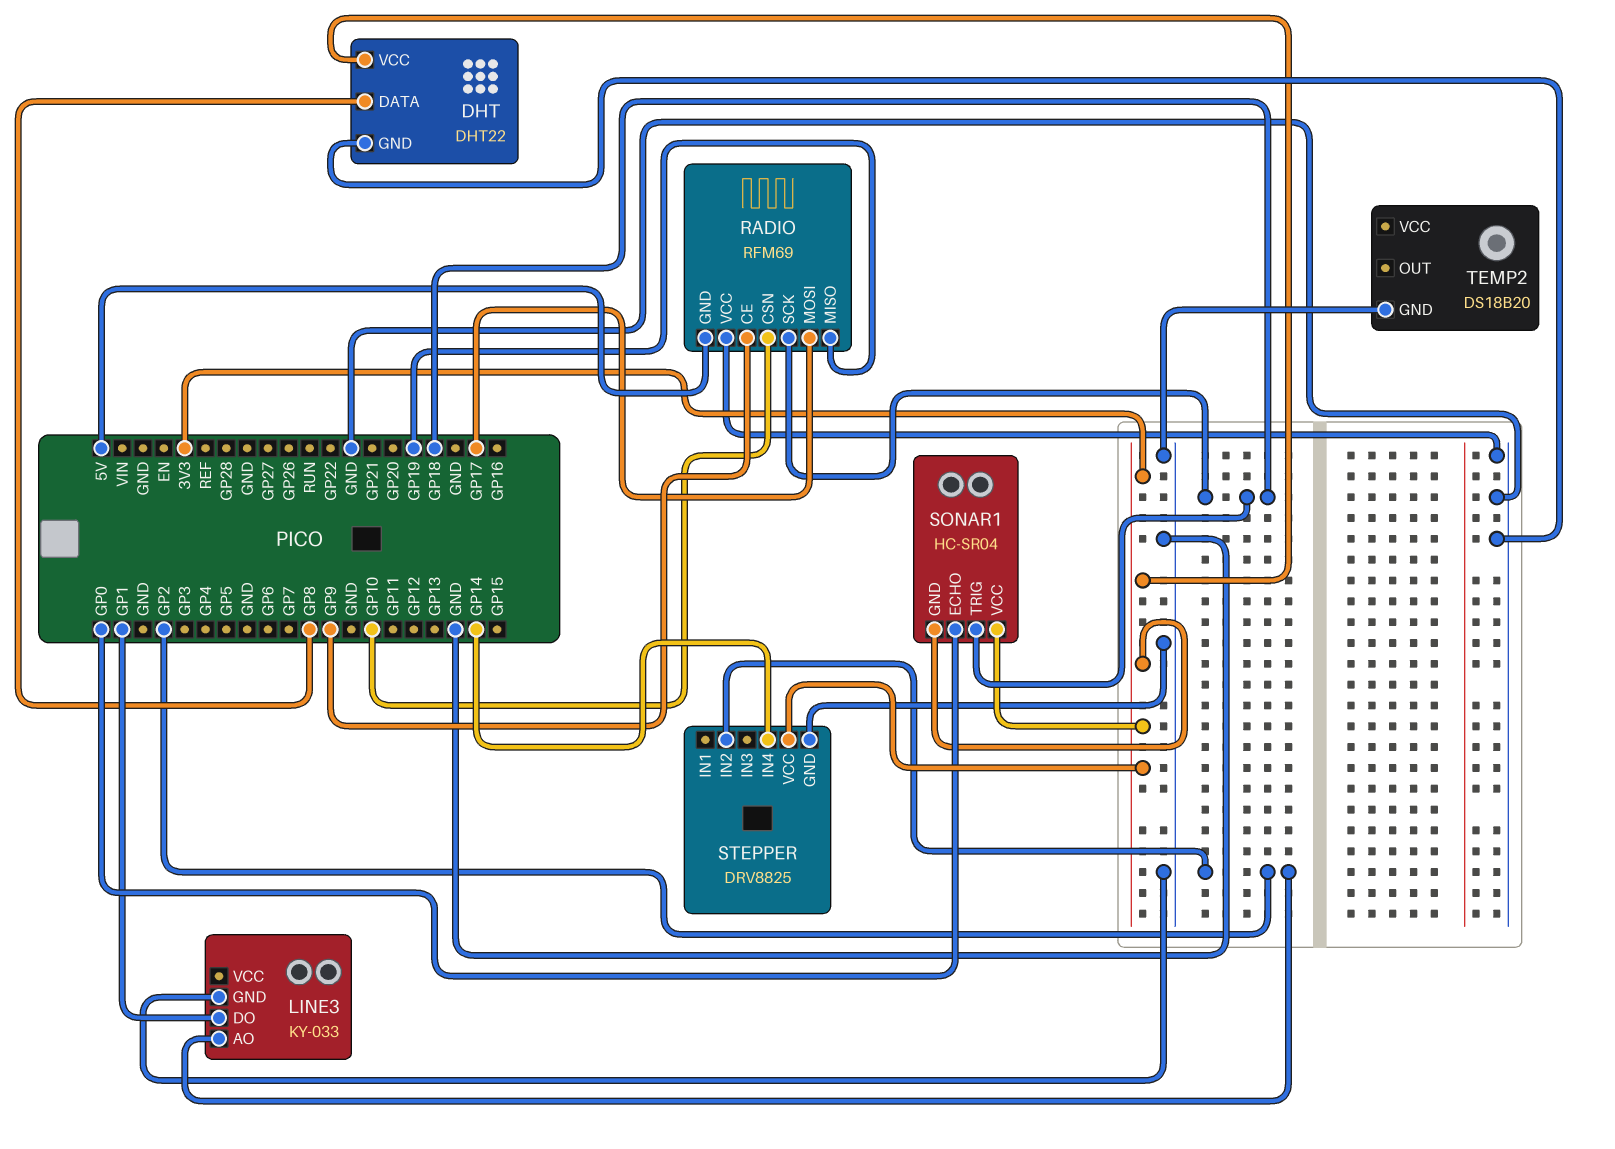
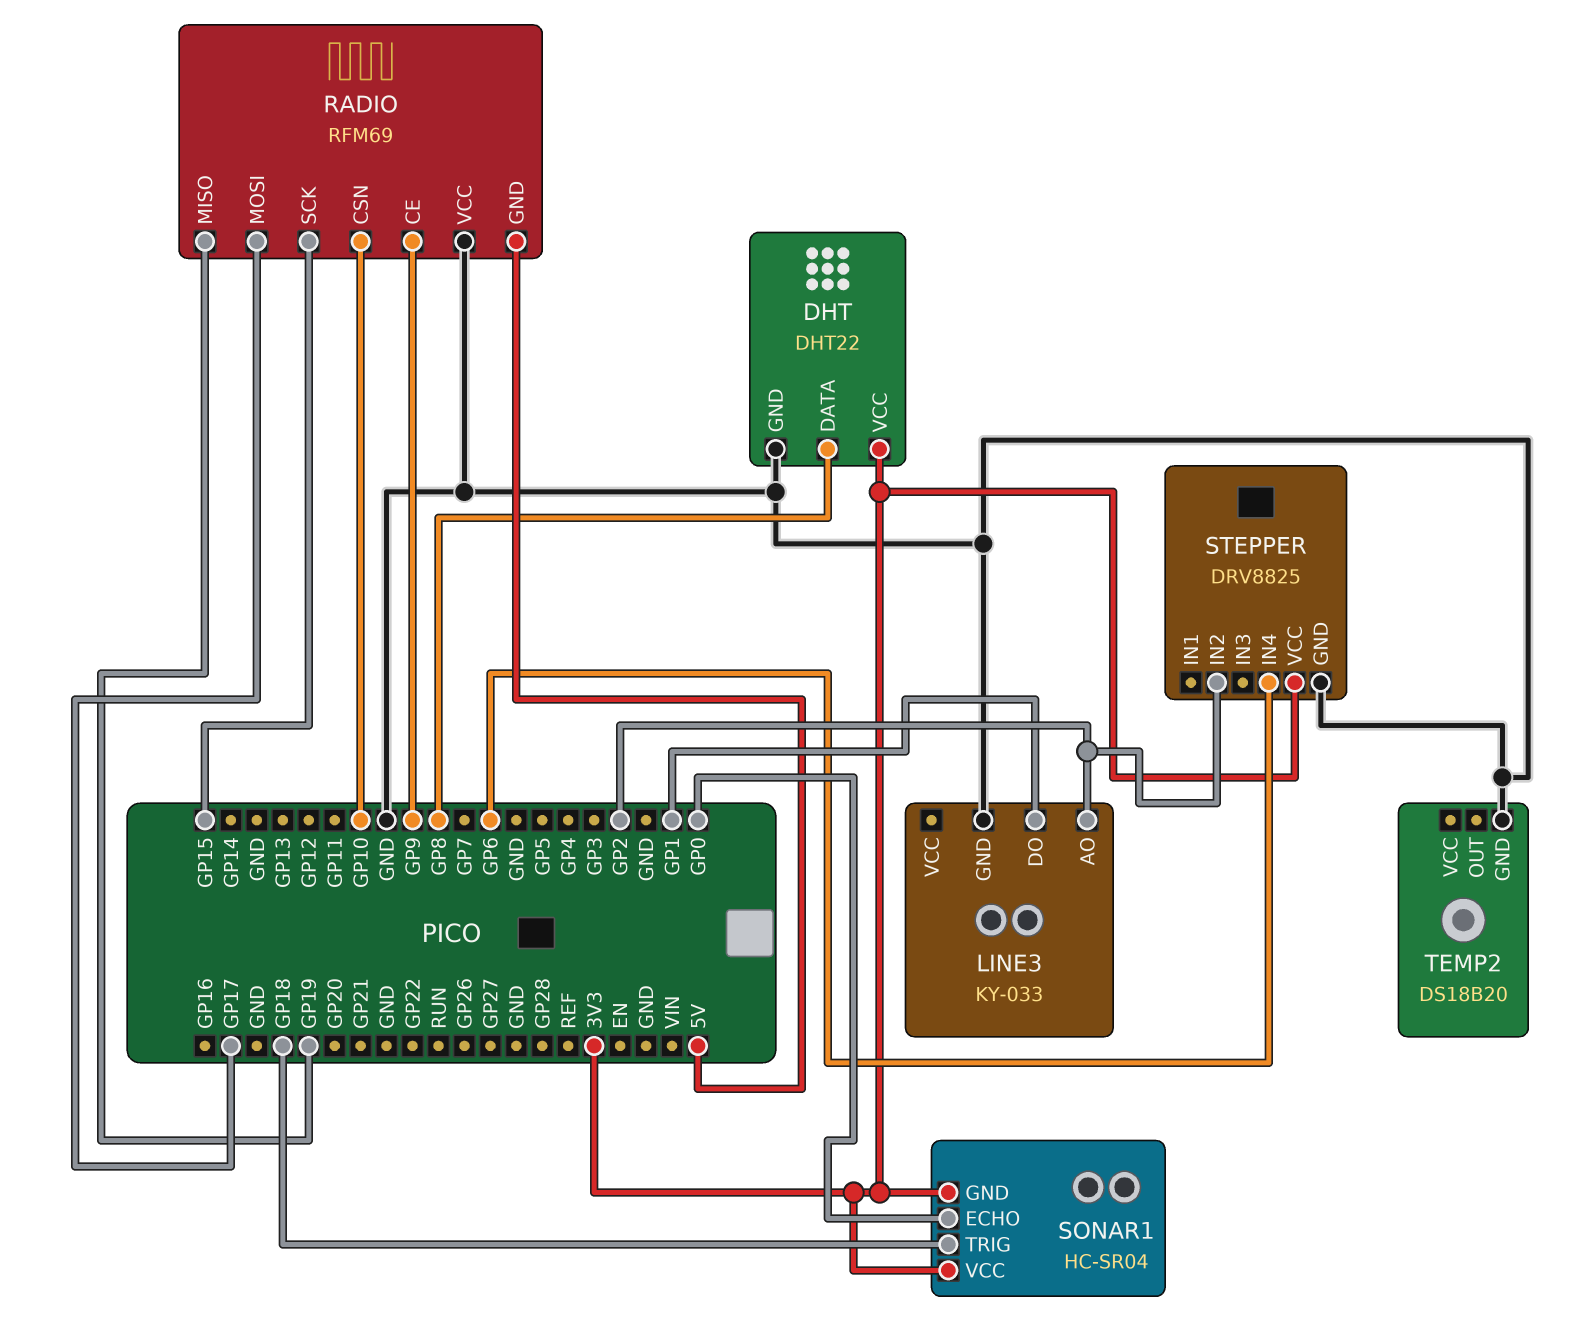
RADIO pin SCK: GP18 -> GP15
STEPPER pin IN4: GP14 -> GP6

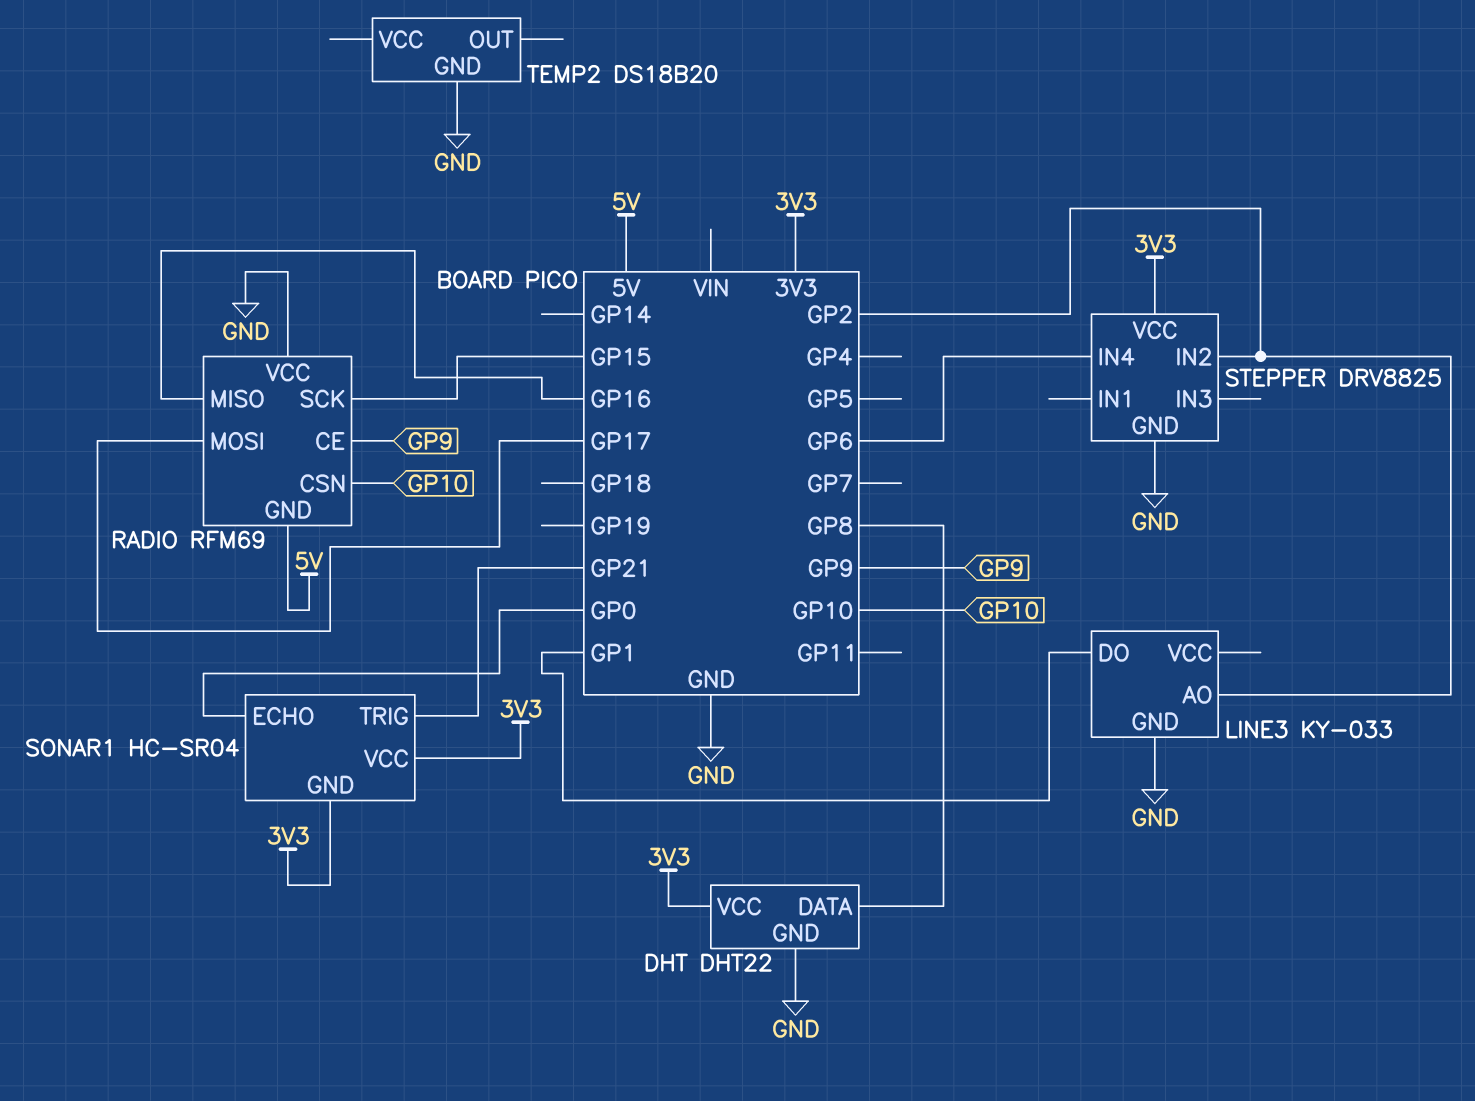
RADIO pin MISO: GP19 -> GP16
SONAR1 pin TRIG: GP18 -> GP21

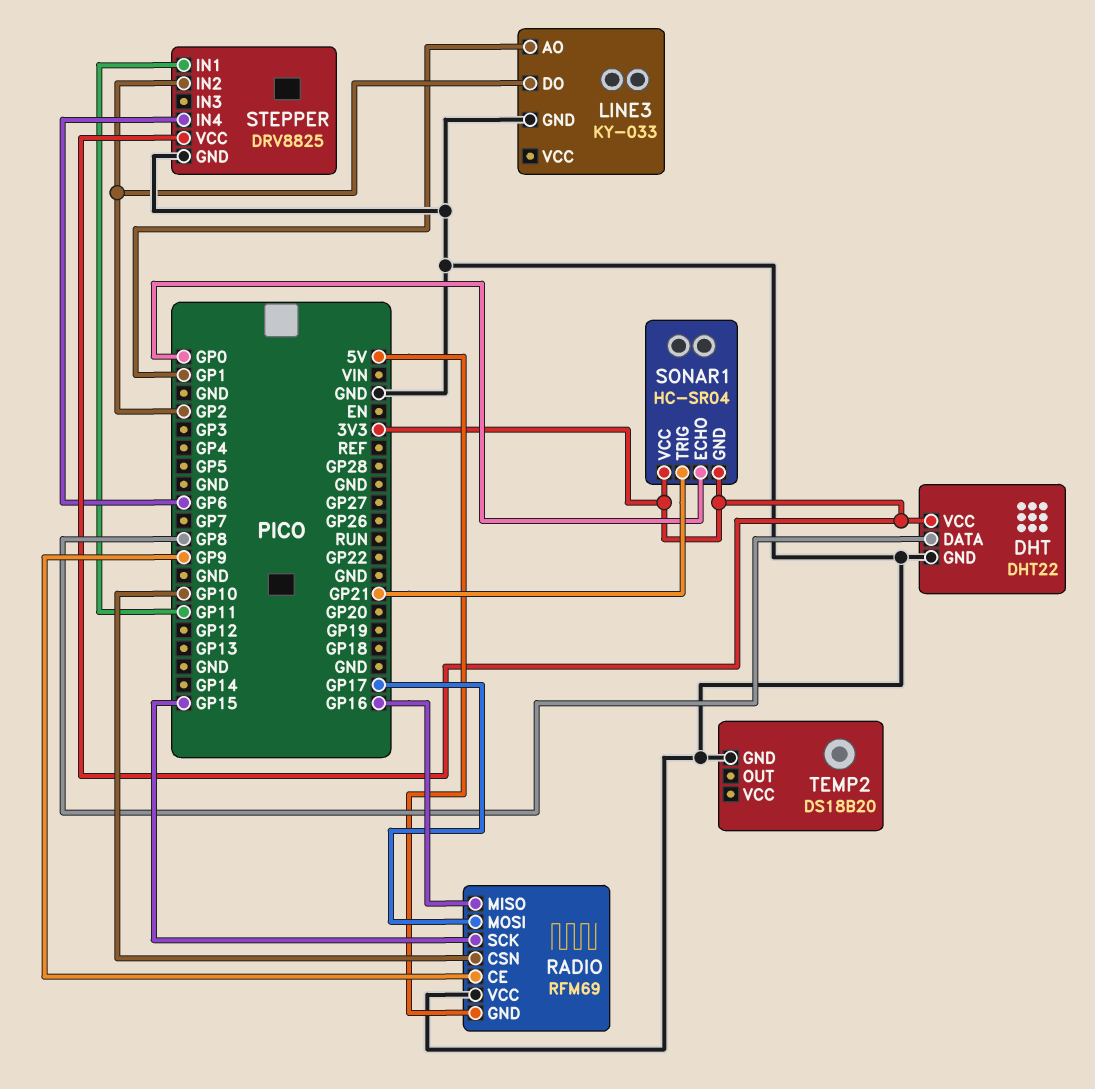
LINE3 pin AO: GP2 -> GP1
LINE3 pin DO: GP1 -> GP2
STEPPER pin IN1: none -> GP11

